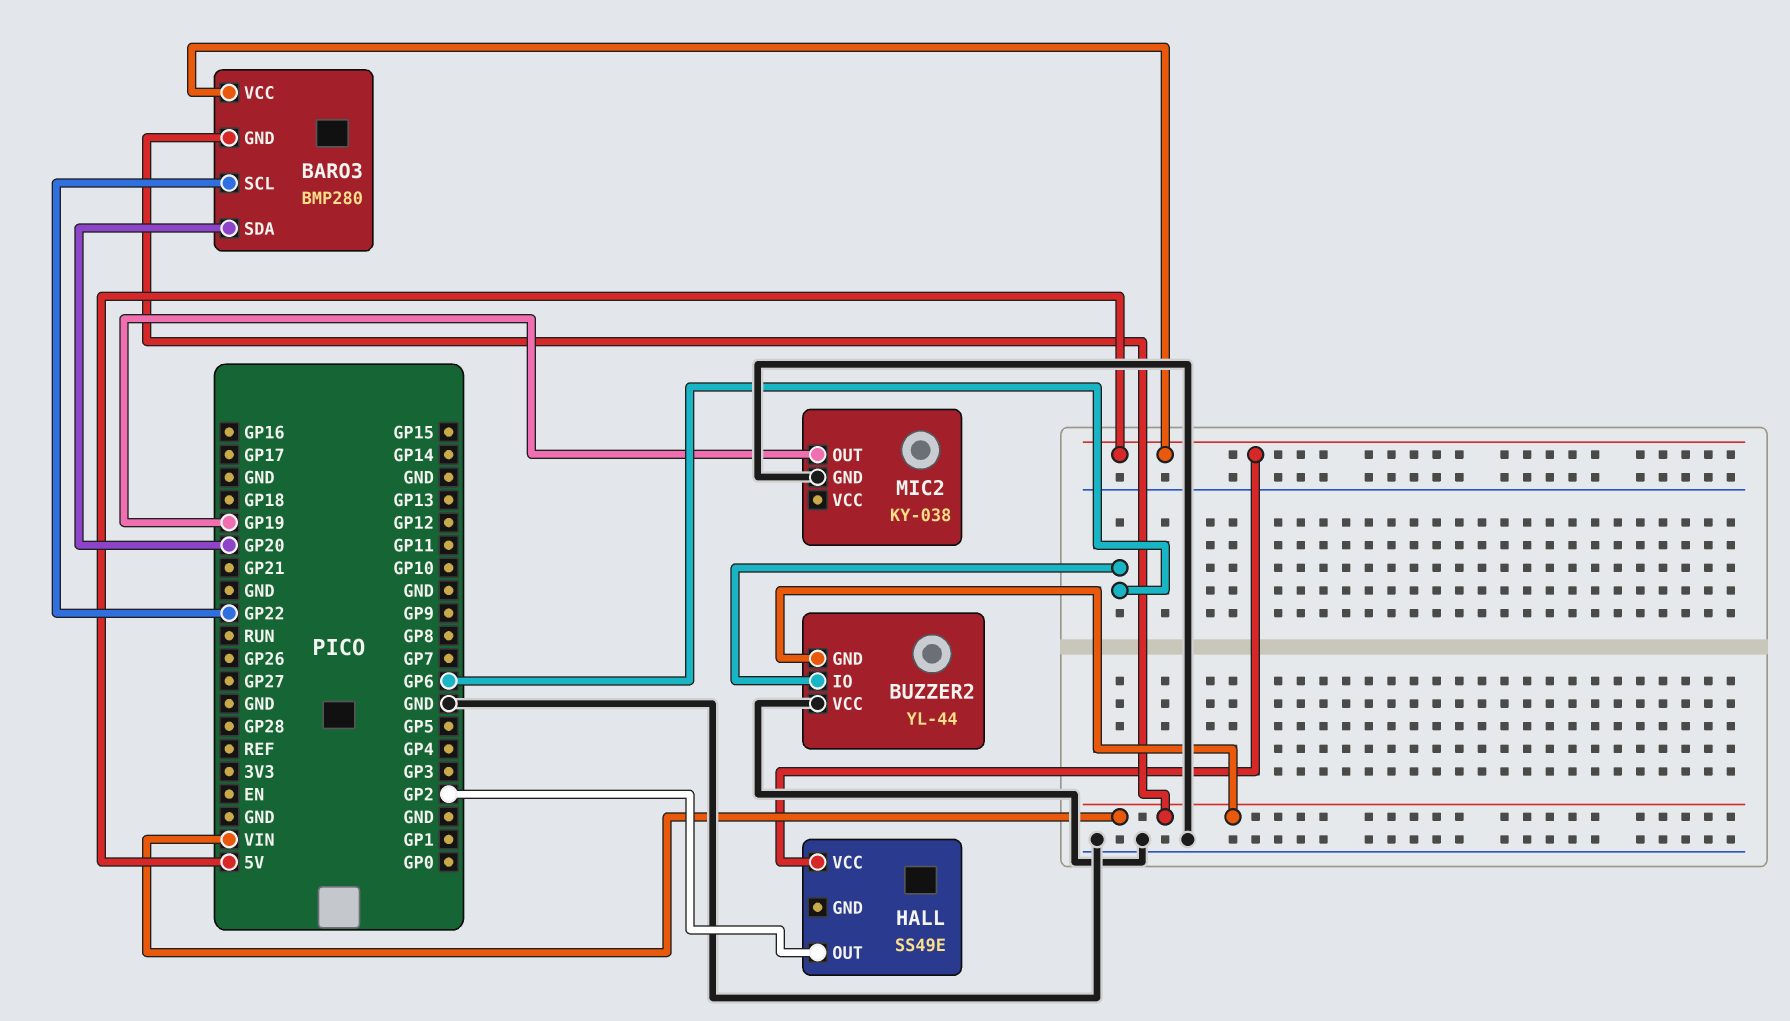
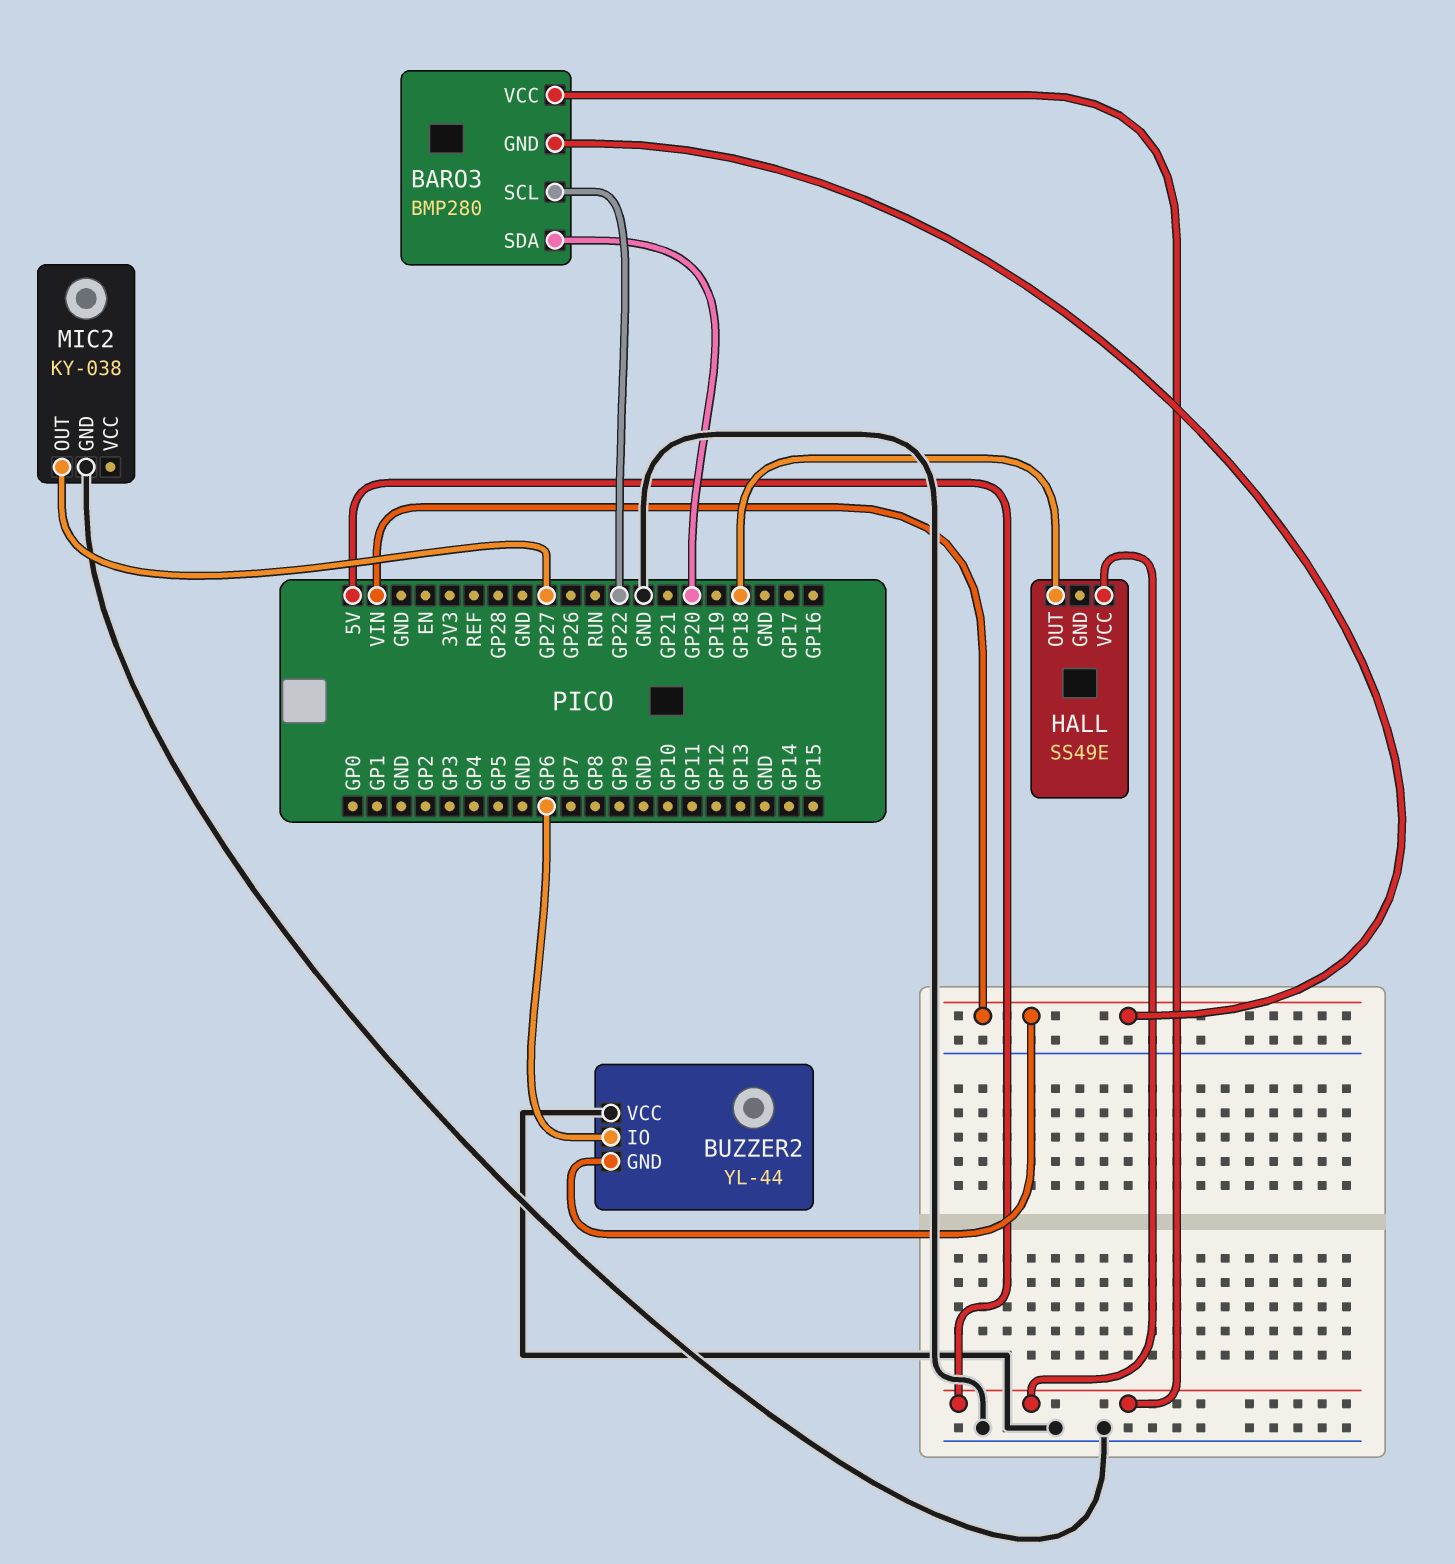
HALL pin OUT: GP2 -> GP18
MIC2 pin OUT: GP19 -> GP27

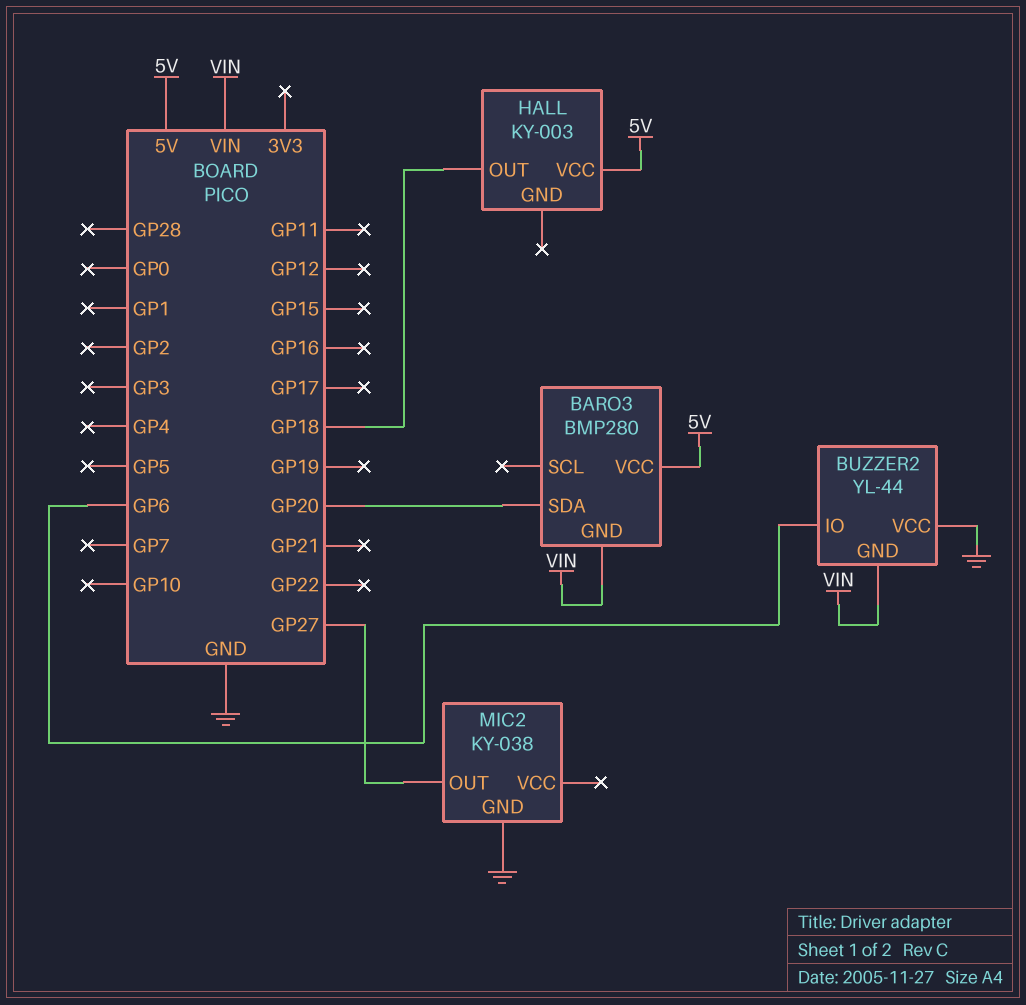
BARO3 pin SCL: GP22 -> none
HALL: SS49E -> KY-003

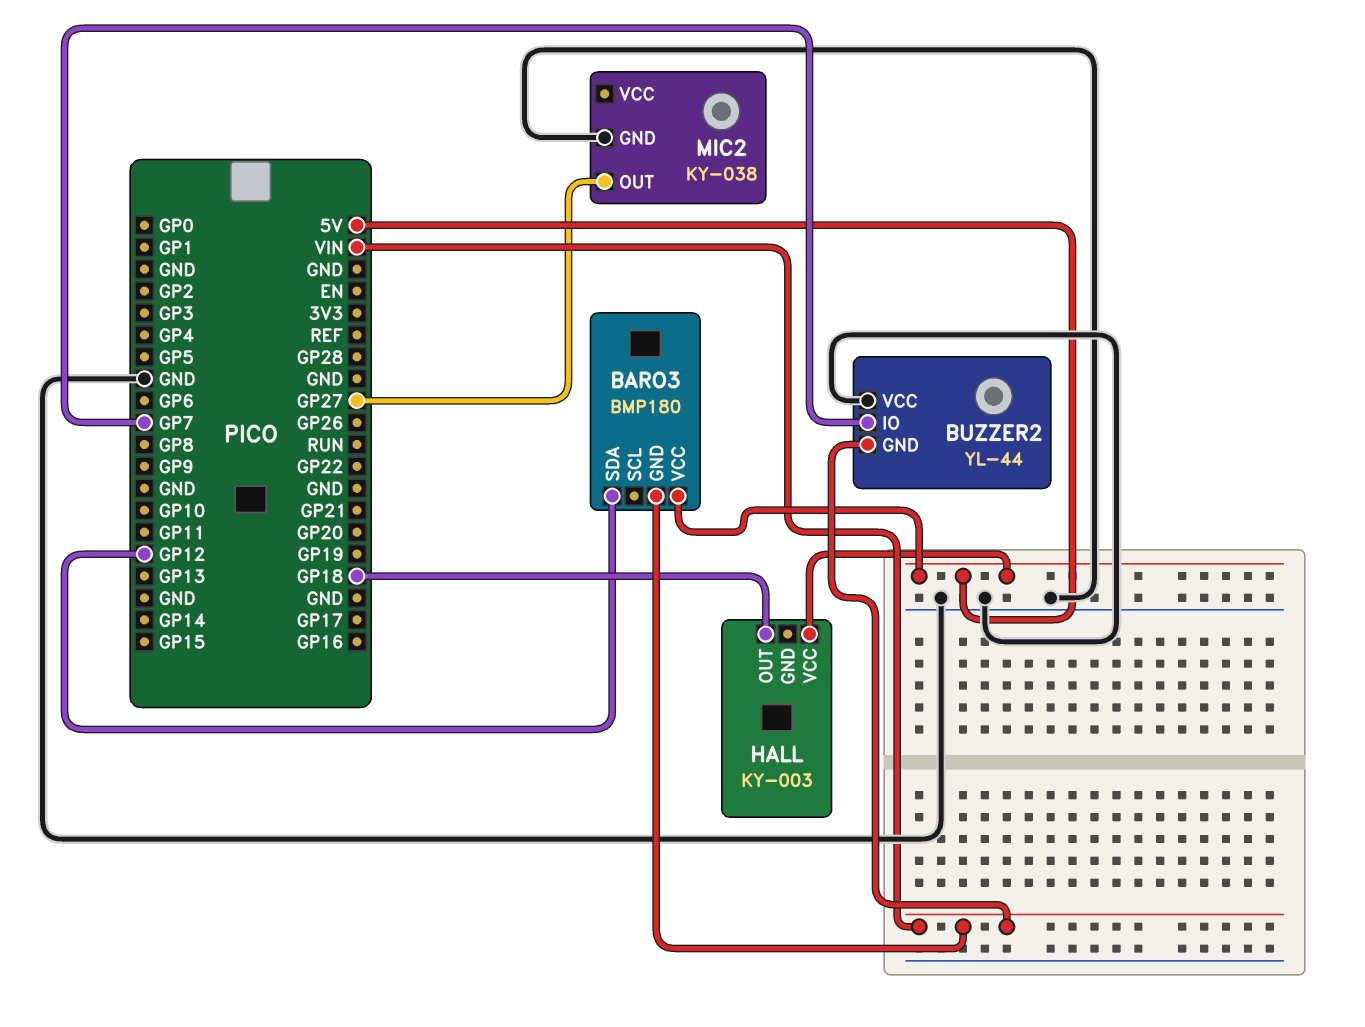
BARO3: BMP280 -> BMP180
BARO3 pin SDA: GP20 -> GP12
BUZZER2 pin IO: GP6 -> GP7

